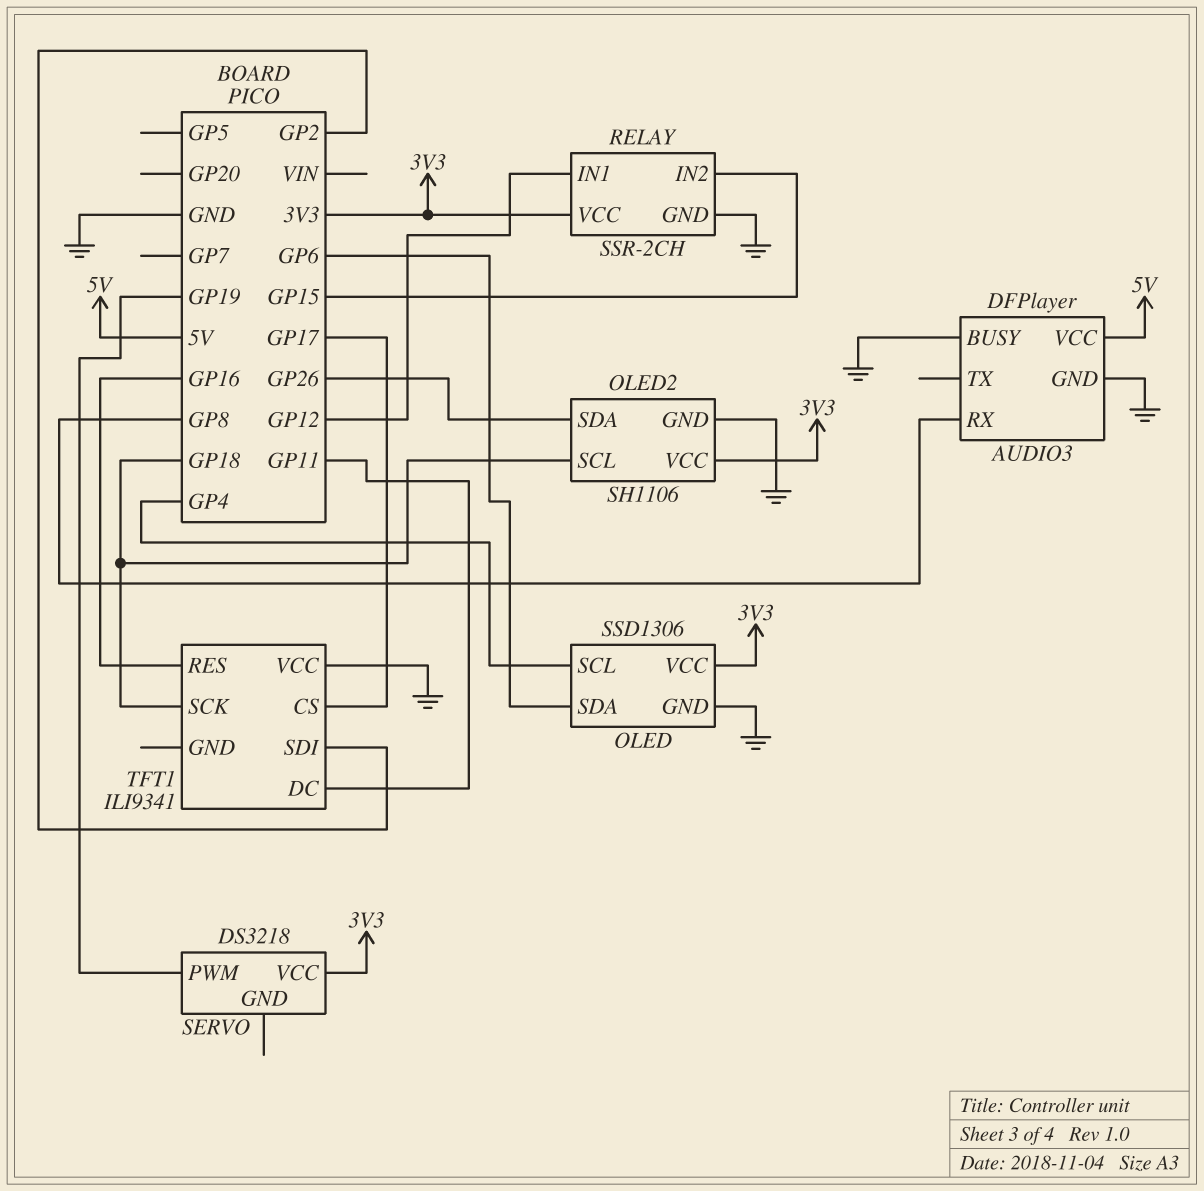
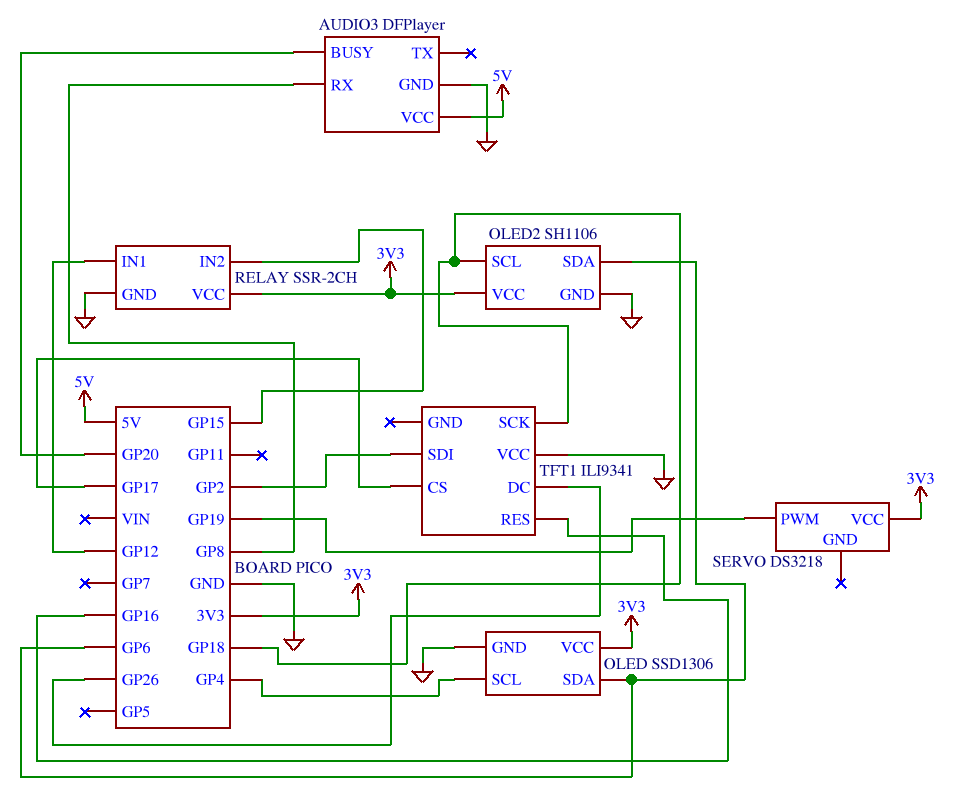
AUDIO3 pin BUSY: GND -> GP20
OLED2 pin SDA: GP26 -> GP6
TFT1 pin DC: GP11 -> GP26

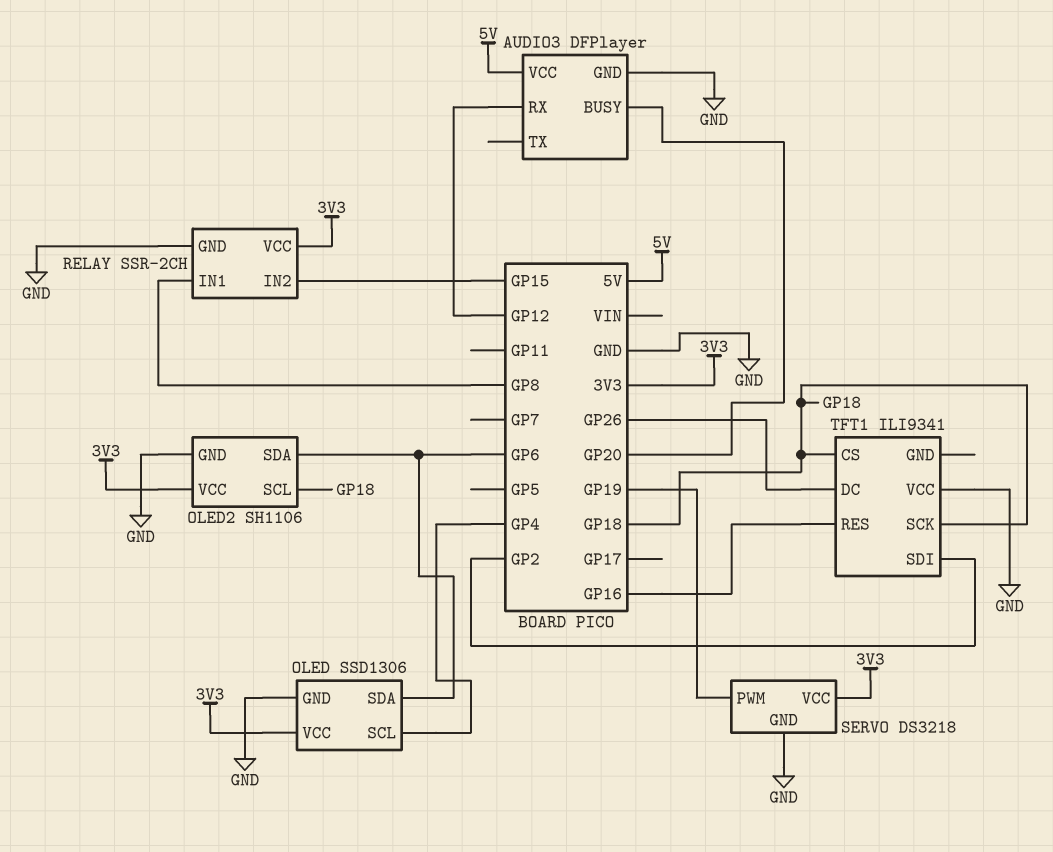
AUDIO3 pin RX: GP8 -> GP12
RELAY pin IN1: GP12 -> GP8
SERVO pin GND: none -> GND
TFT1 pin CS: GP17 -> GP18

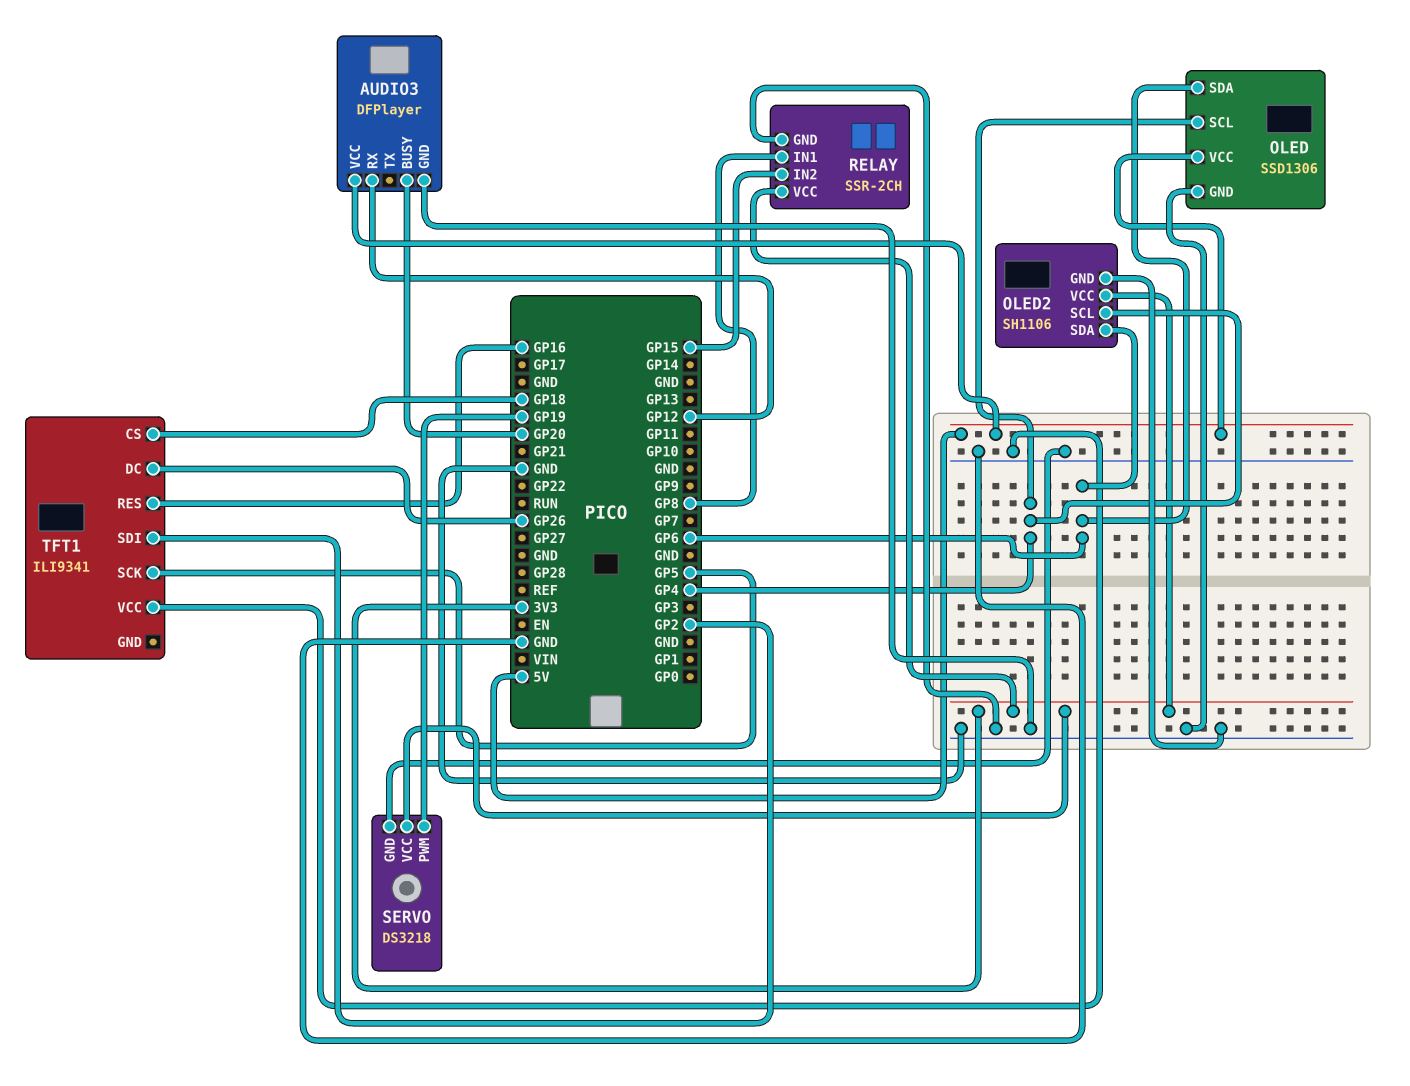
OLED pin VCC: 3V3 -> 5V
OLED2 pin SCL: GP18 -> GP4
TFT1 pin SCK: GP18 -> GP5

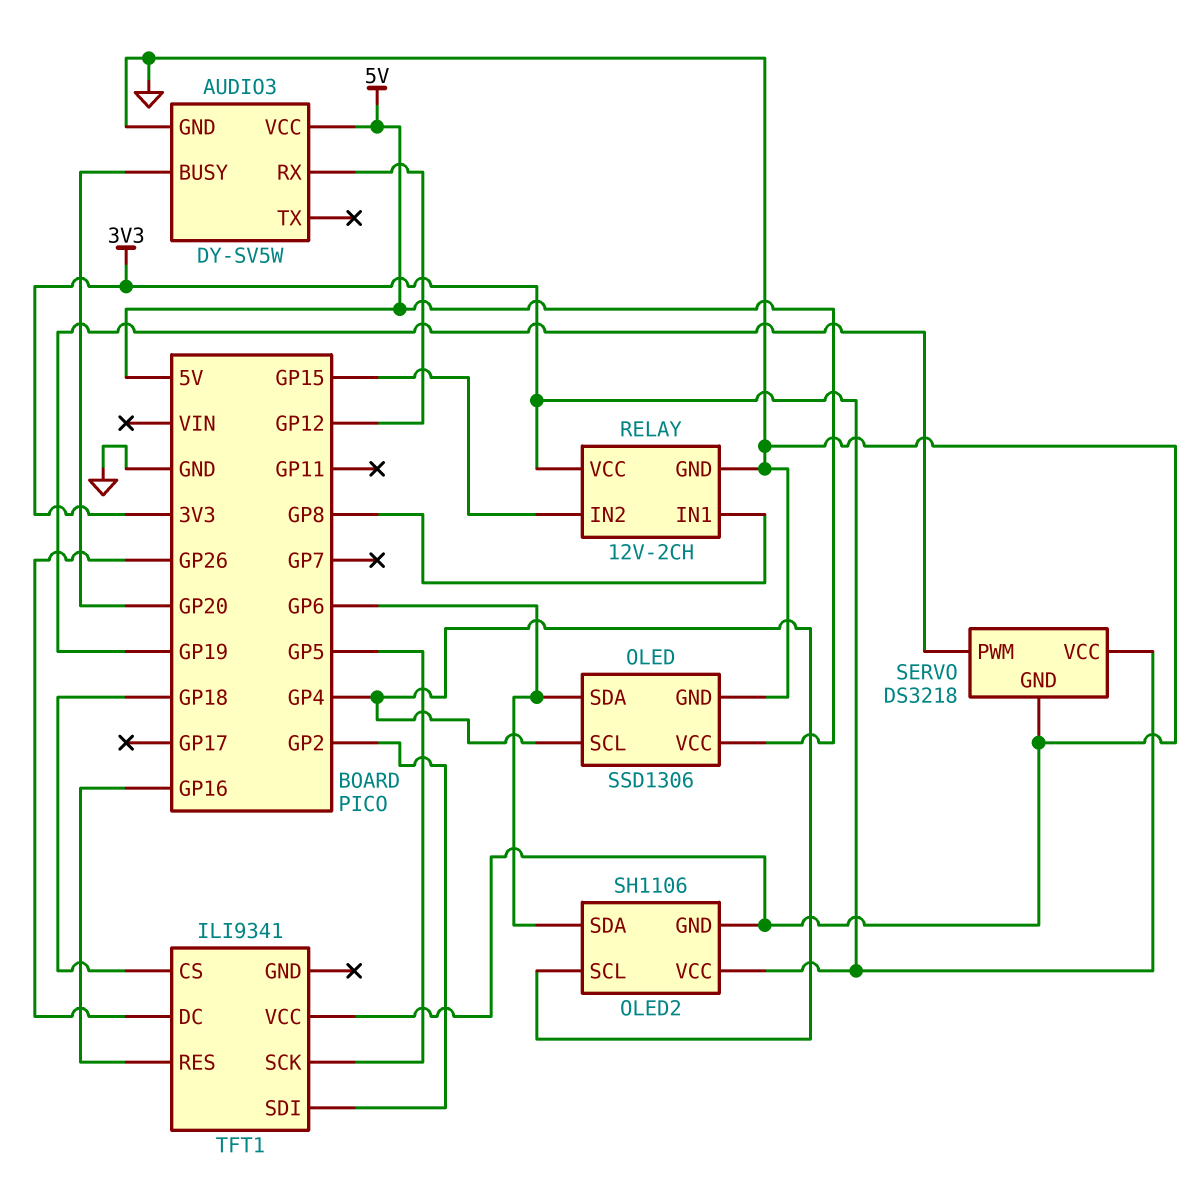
AUDIO3: DFPlayer -> DY-SV5W
RELAY: SSR-2CH -> 12V-2CH

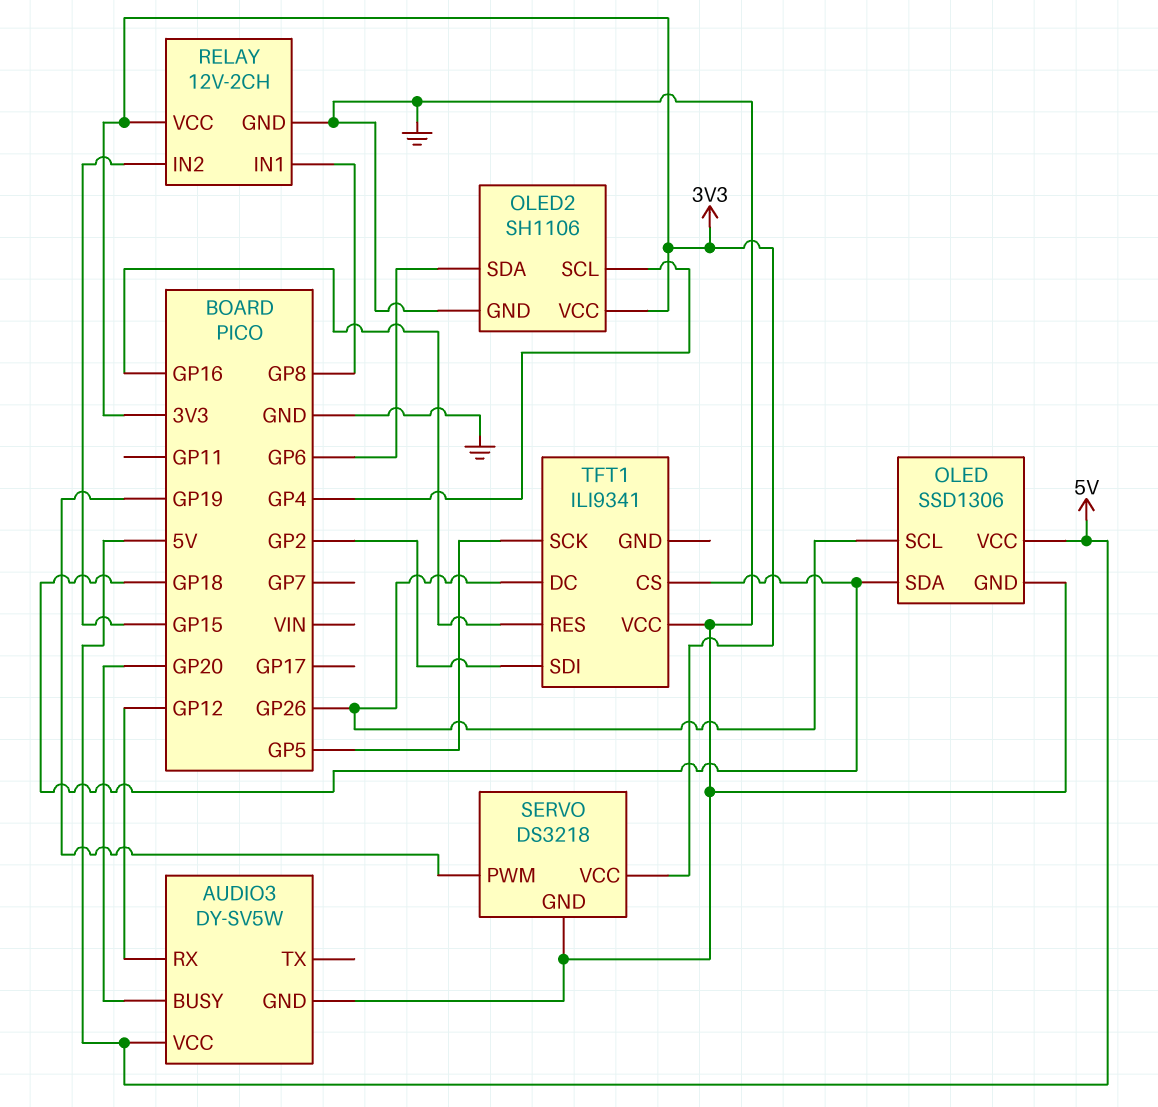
OLED pin SCL: GP4 -> GP26
OLED pin SDA: GP6 -> GP18

